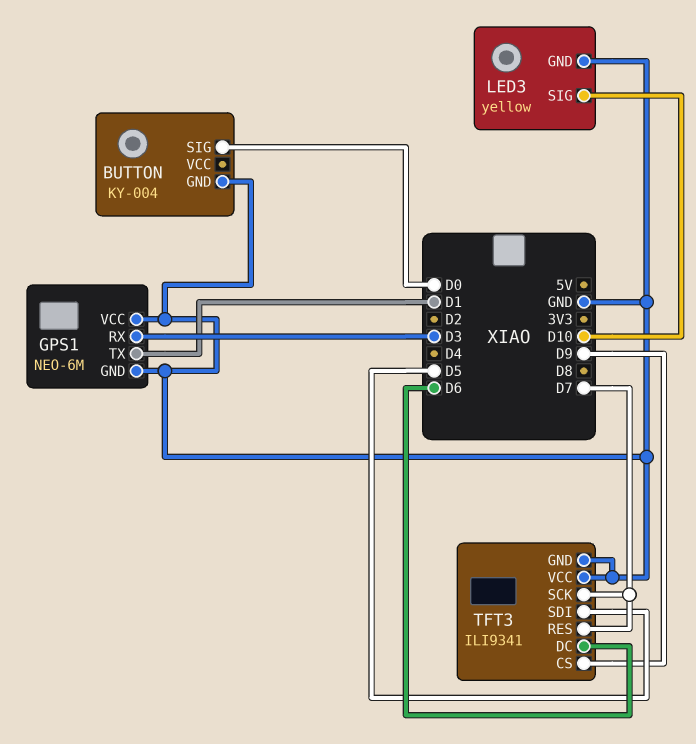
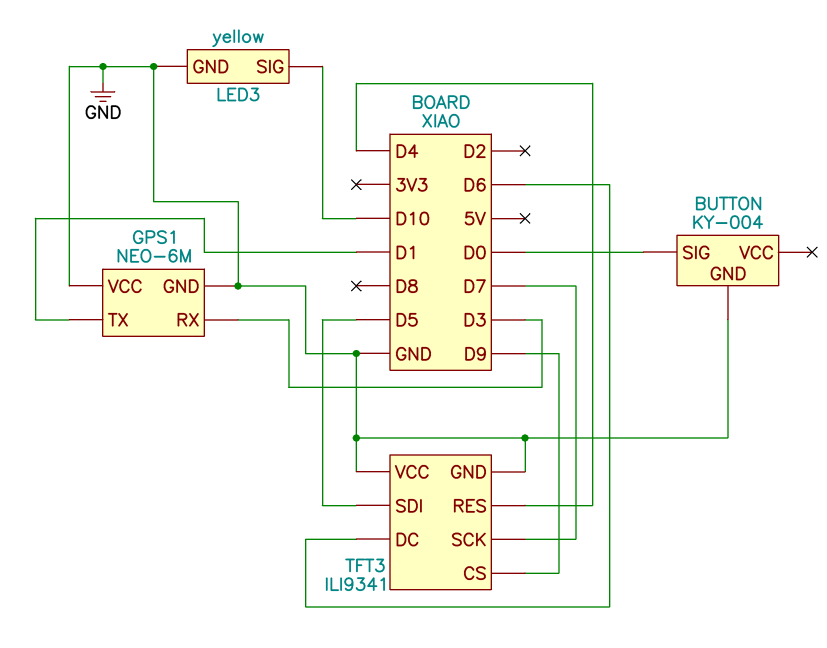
TFT3 pin RES: D7 -> D4

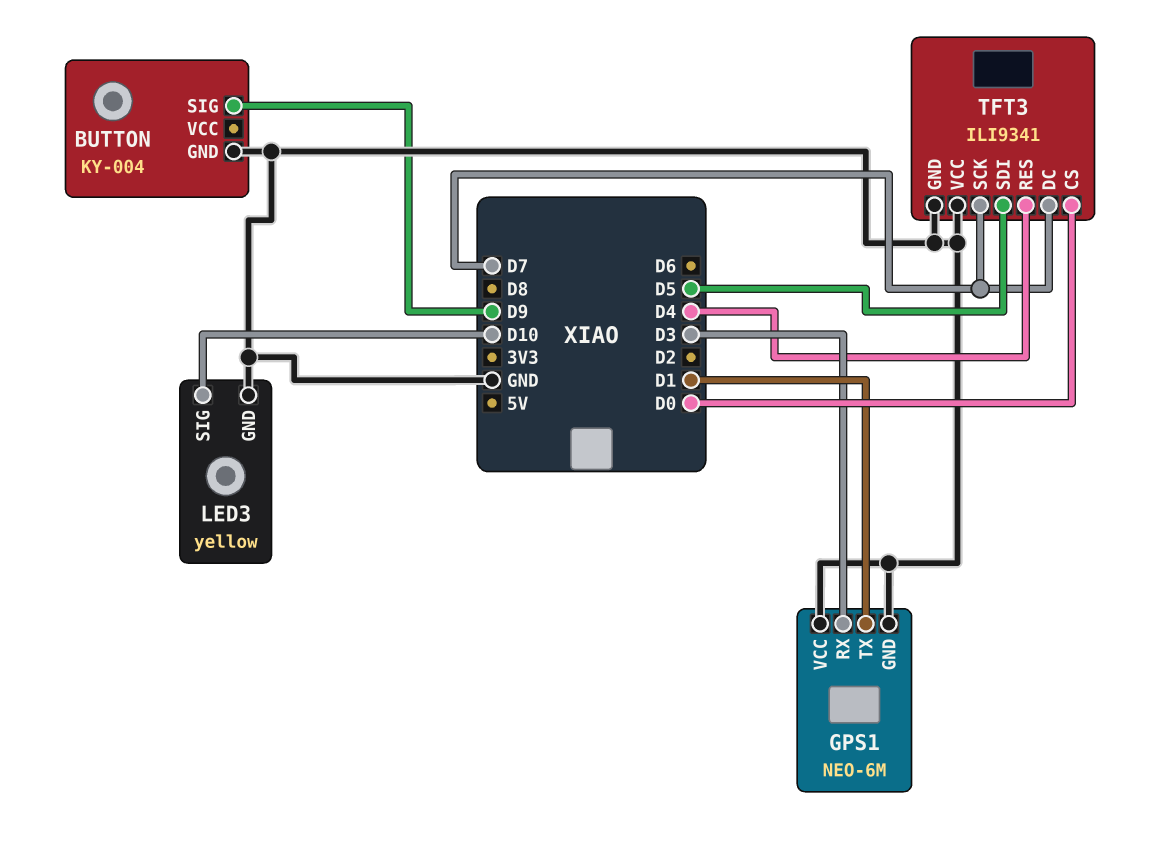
BUTTON pin SIG: D0 -> D9
TFT3 pin CS: D9 -> D0
TFT3 pin DC: D6 -> D7

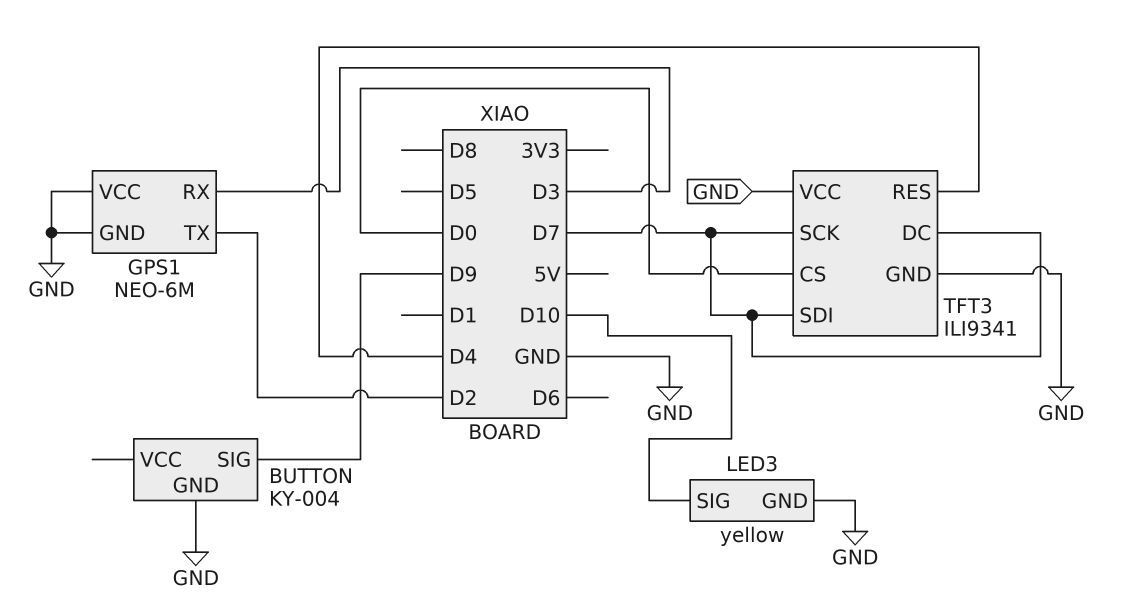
GPS1 pin TX: D1 -> D2
TFT3 pin SDI: D5 -> D7

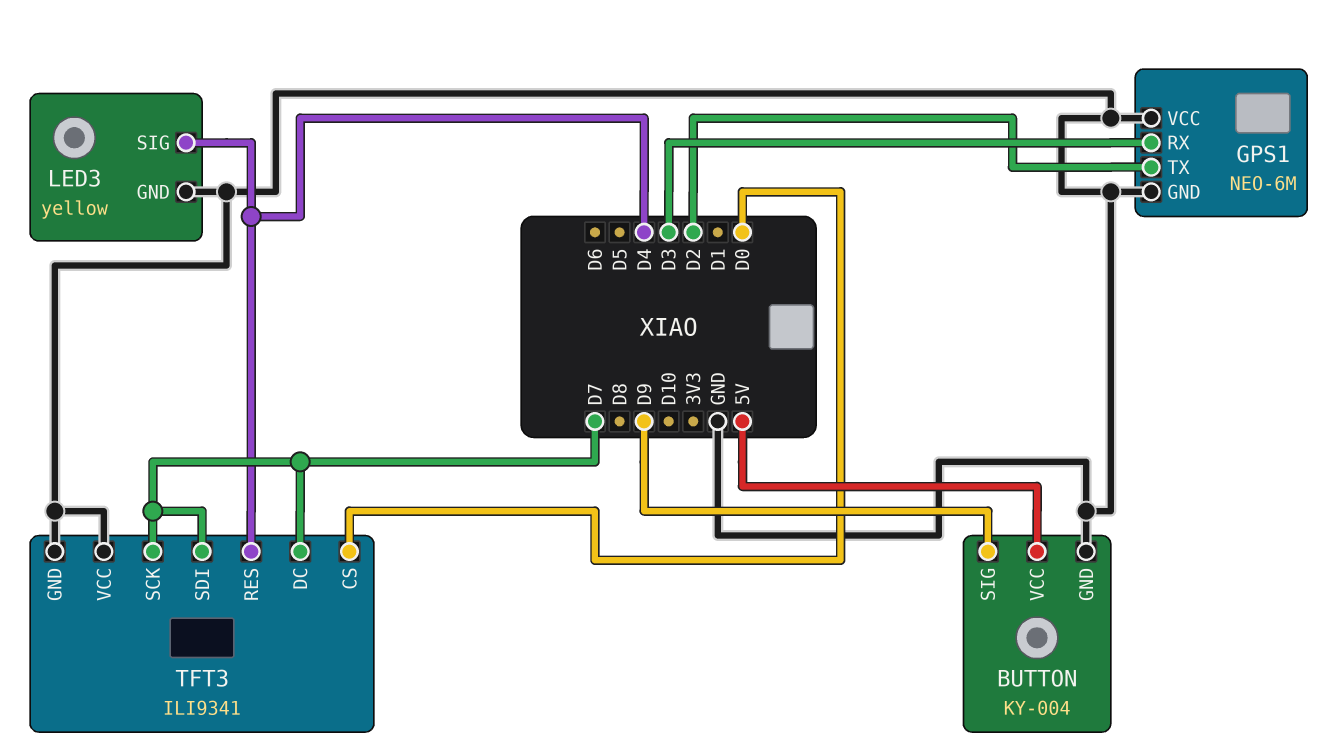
BUTTON pin VCC: none -> 5V
LED3 pin SIG: D10 -> D4

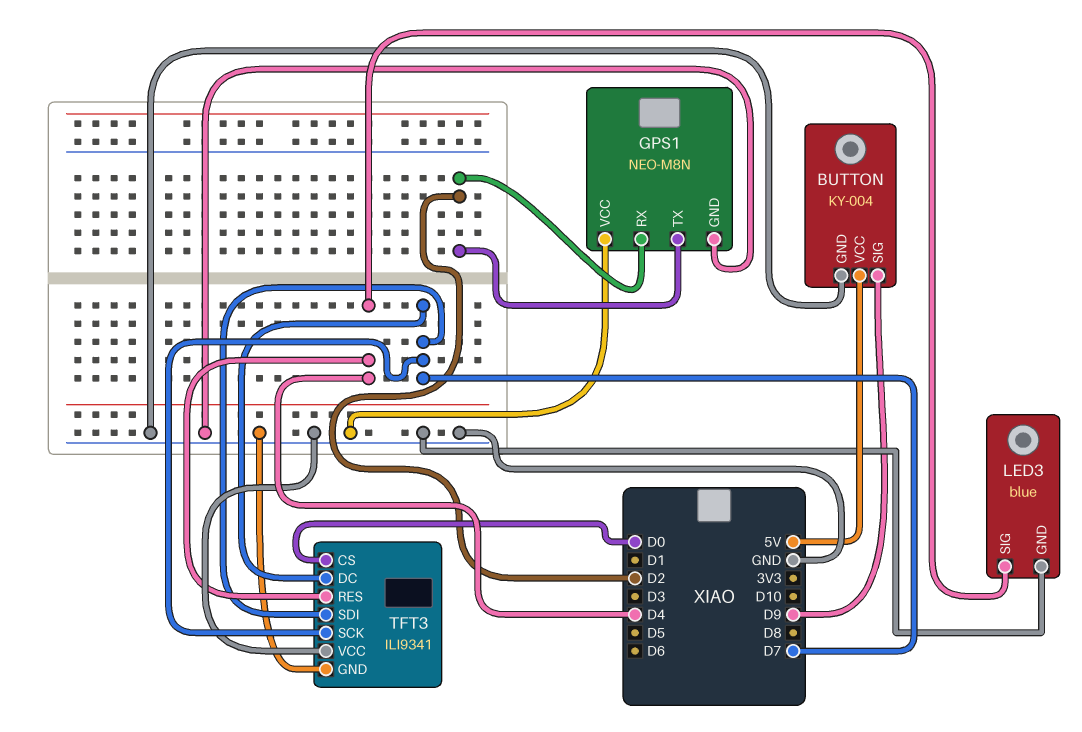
GPS1: NEO-6M -> NEO-M8N
GPS1 pin RX: D3 -> D2
LED3: yellow -> blue

